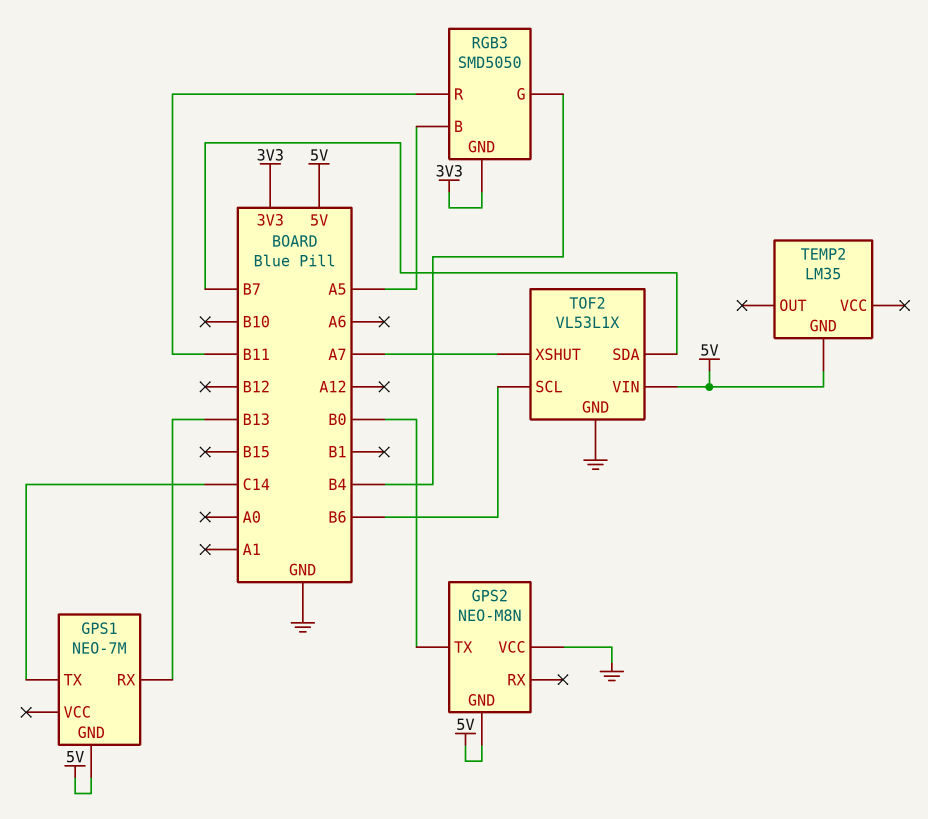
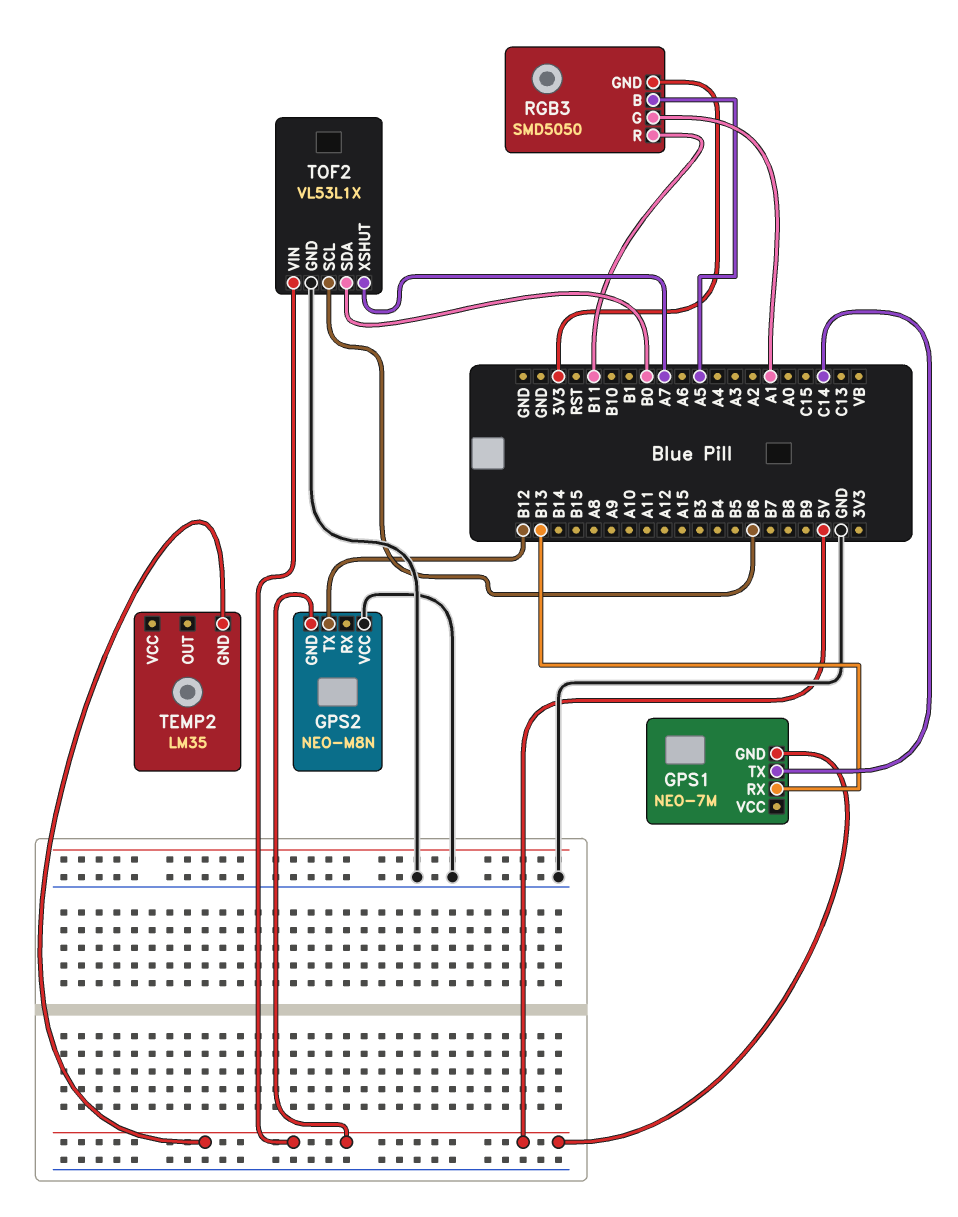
GPS2 pin TX: B0 -> B12
RGB3 pin G: B4 -> A1
TOF2 pin SDA: B7 -> B0

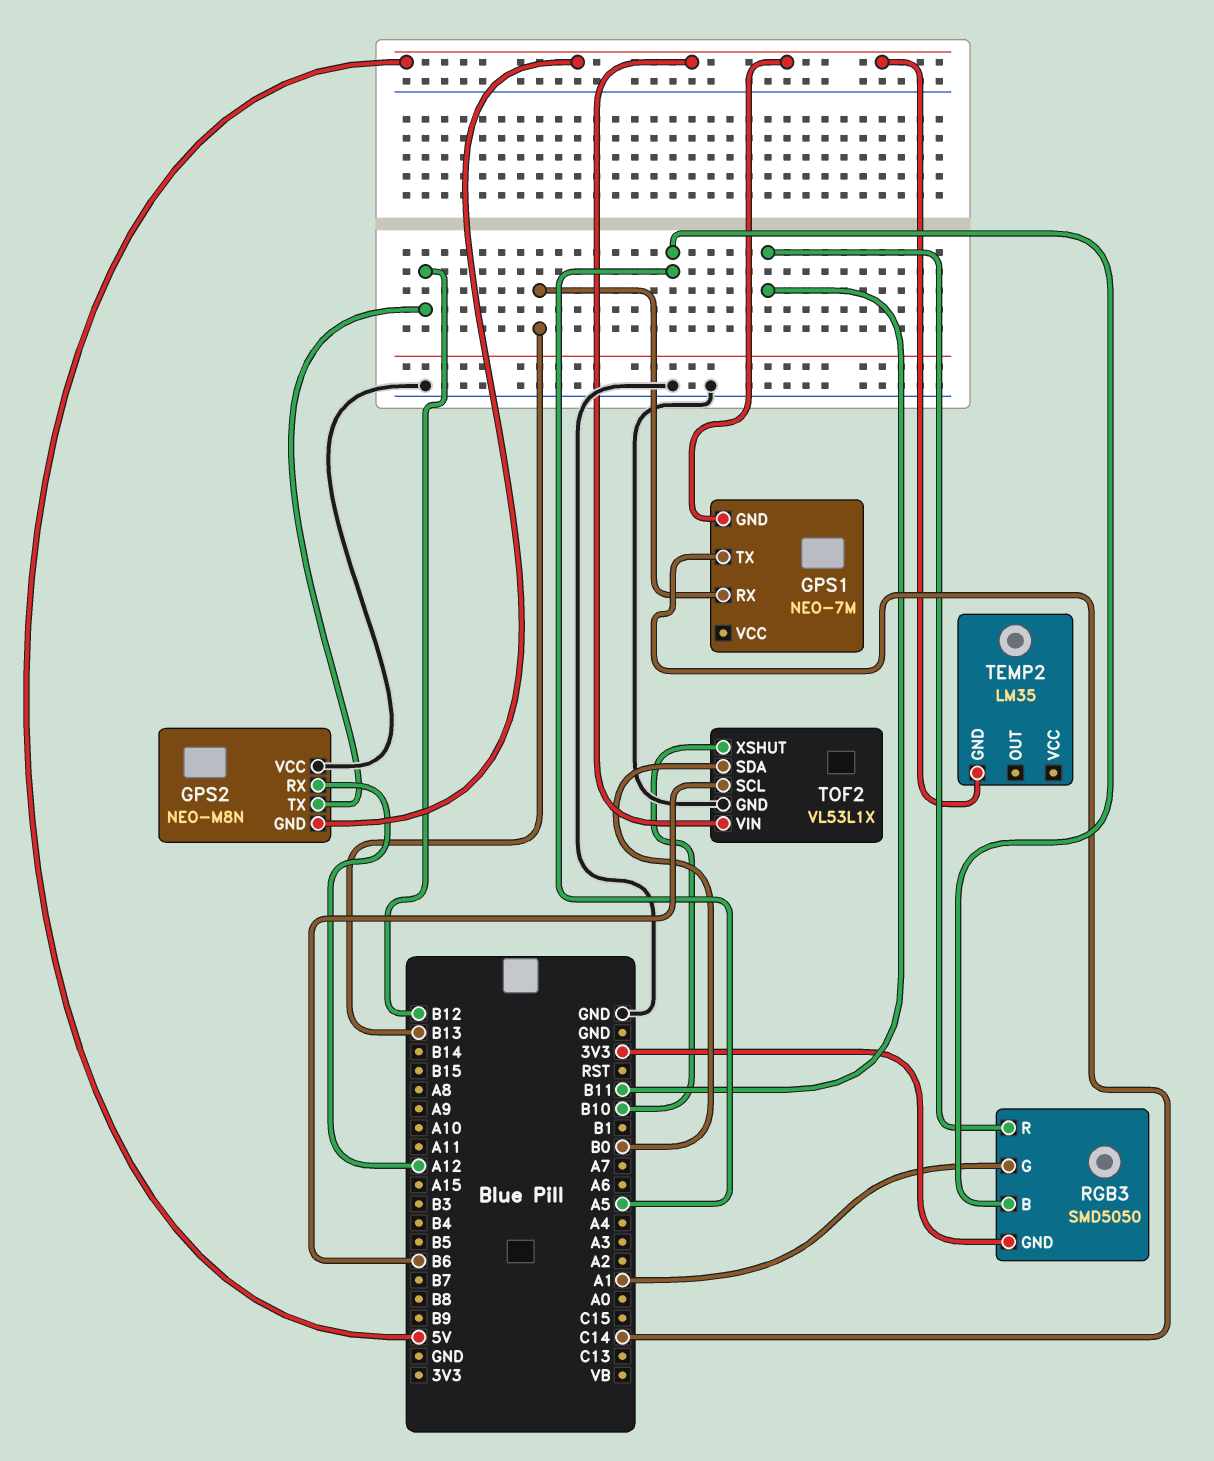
GPS2 pin RX: none -> A12
TOF2 pin XSHUT: A7 -> B10

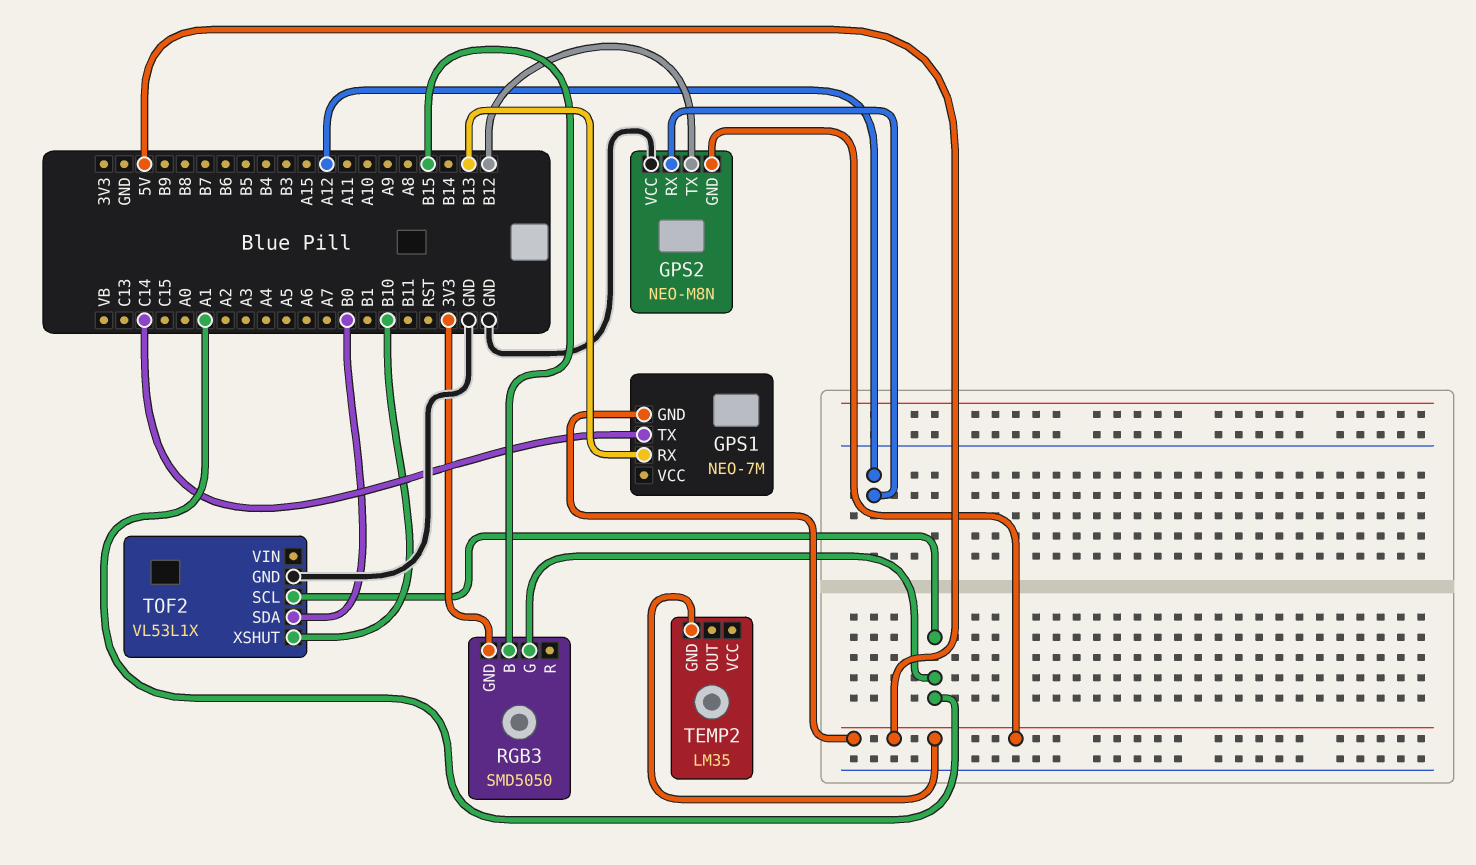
RGB3 pin B: A5 -> B15
RGB3 pin R: B11 -> none
TOF2 pin SCL: B6 -> A1
TOF2 pin VIN: 5V -> none

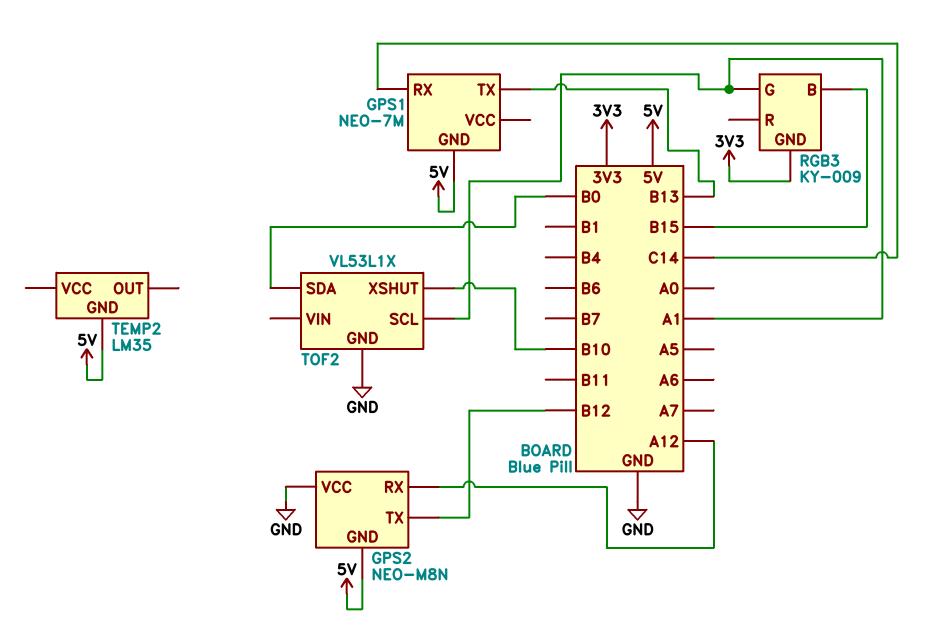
GPS1 pin RX: B13 -> C14
GPS1 pin TX: C14 -> B13
RGB3: SMD5050 -> KY-009

